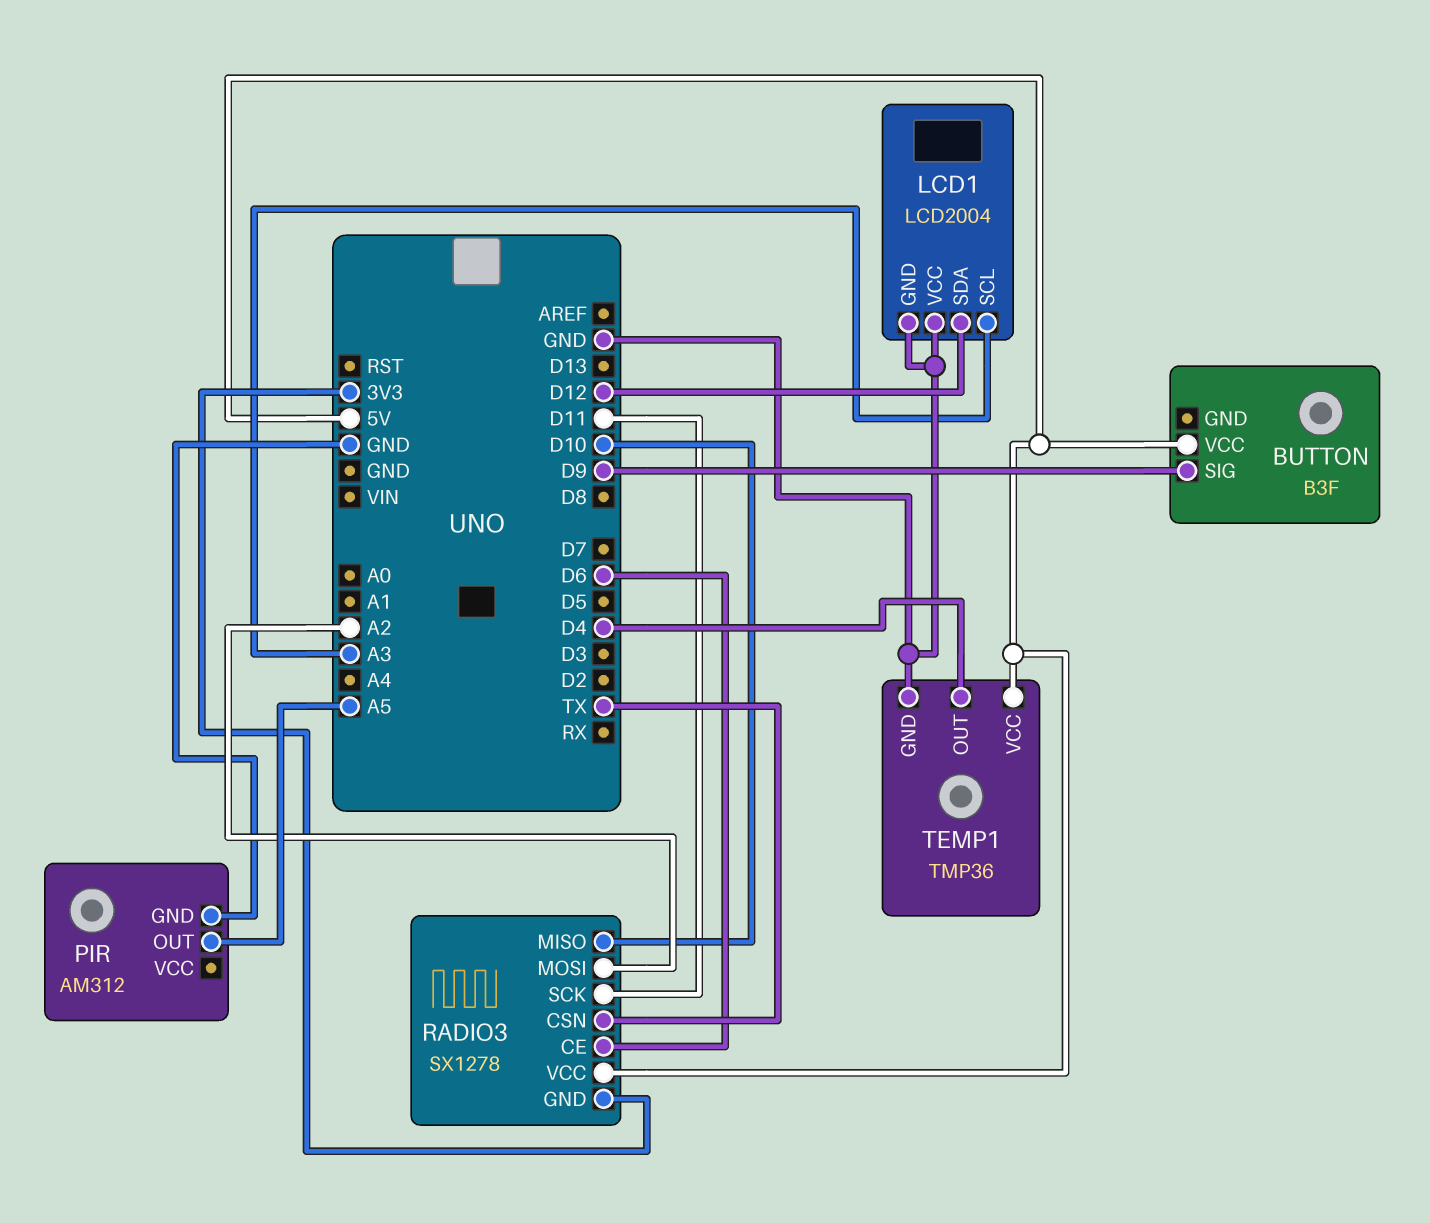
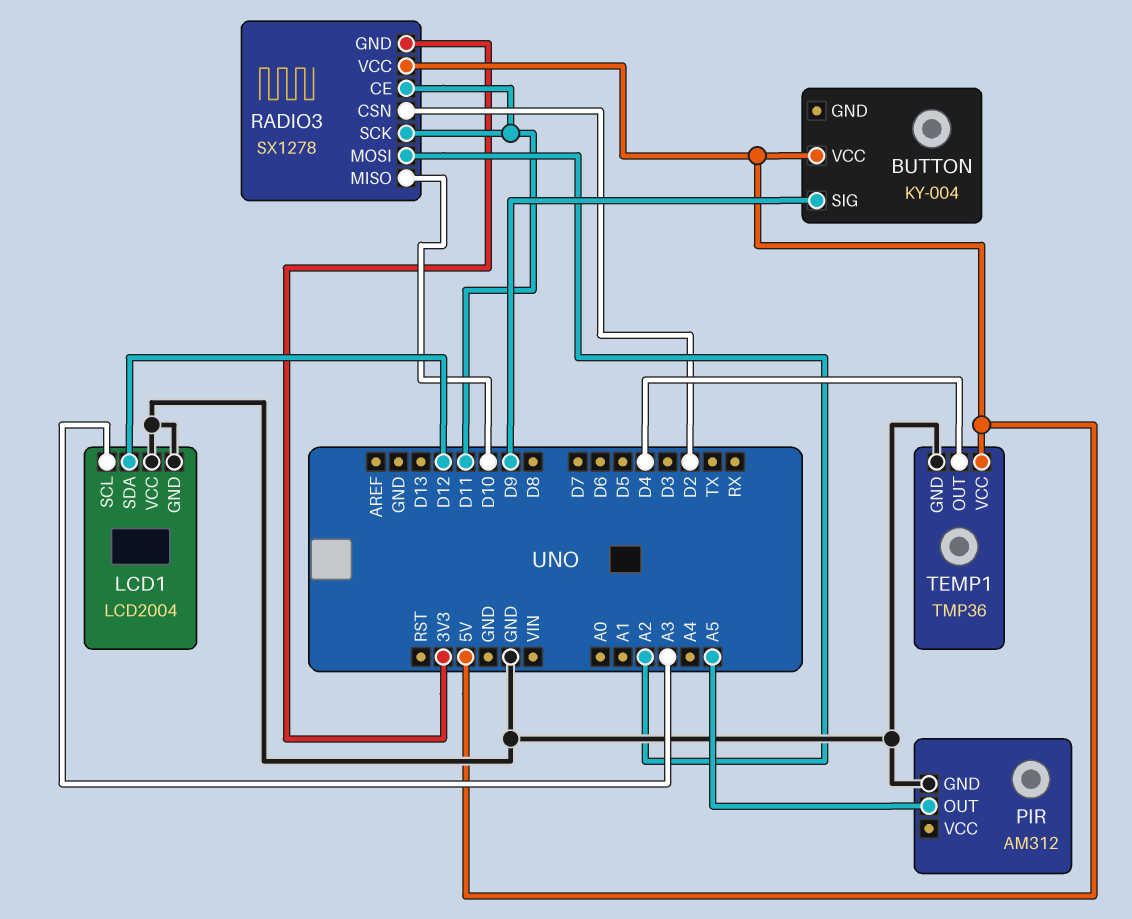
BUTTON: B3F -> KY-004
RADIO3 pin CE: D6 -> D11
RADIO3 pin CSN: TX -> D2

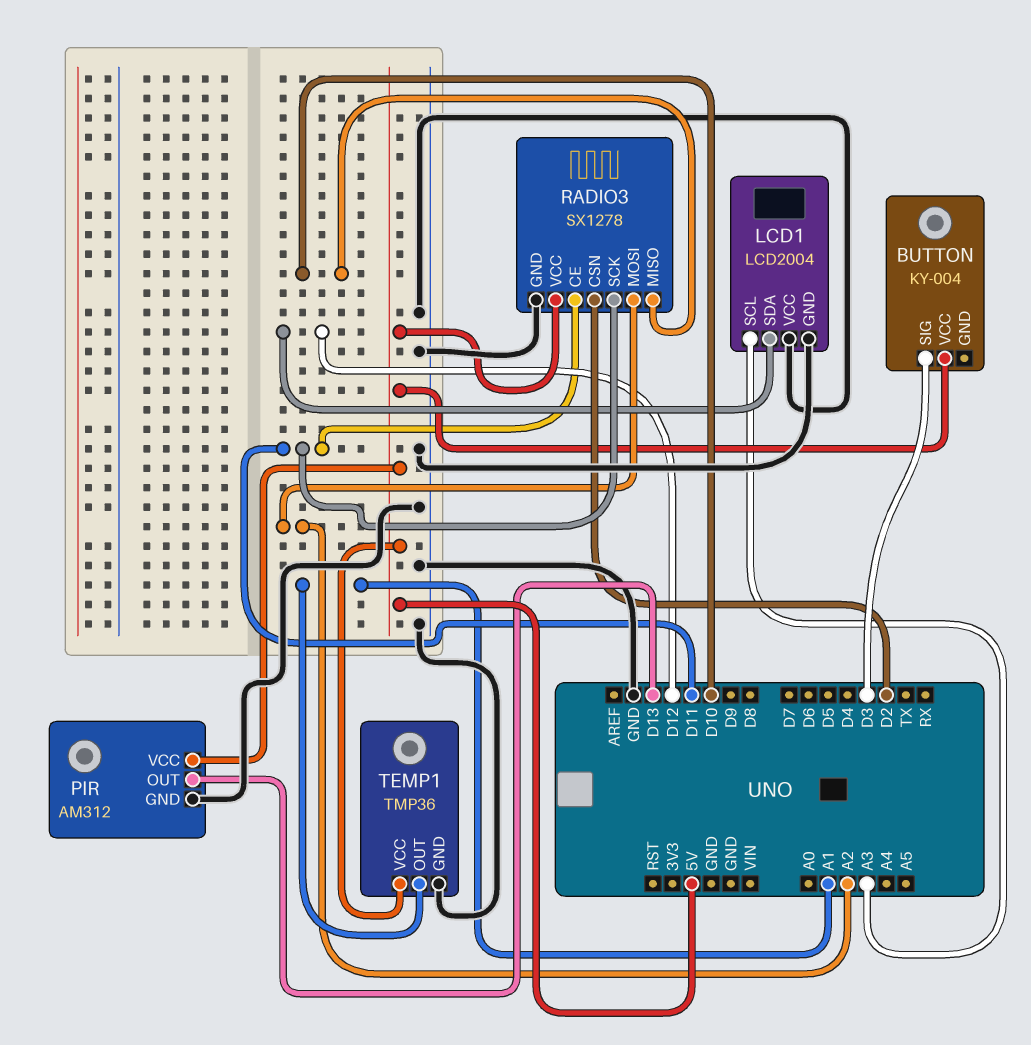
BUTTON pin SIG: D9 -> D3
PIR pin OUT: A5 -> D13
PIR pin VCC: none -> 5V
RADIO3 pin GND: 3V3 -> GND
TEMP1 pin OUT: D4 -> A1

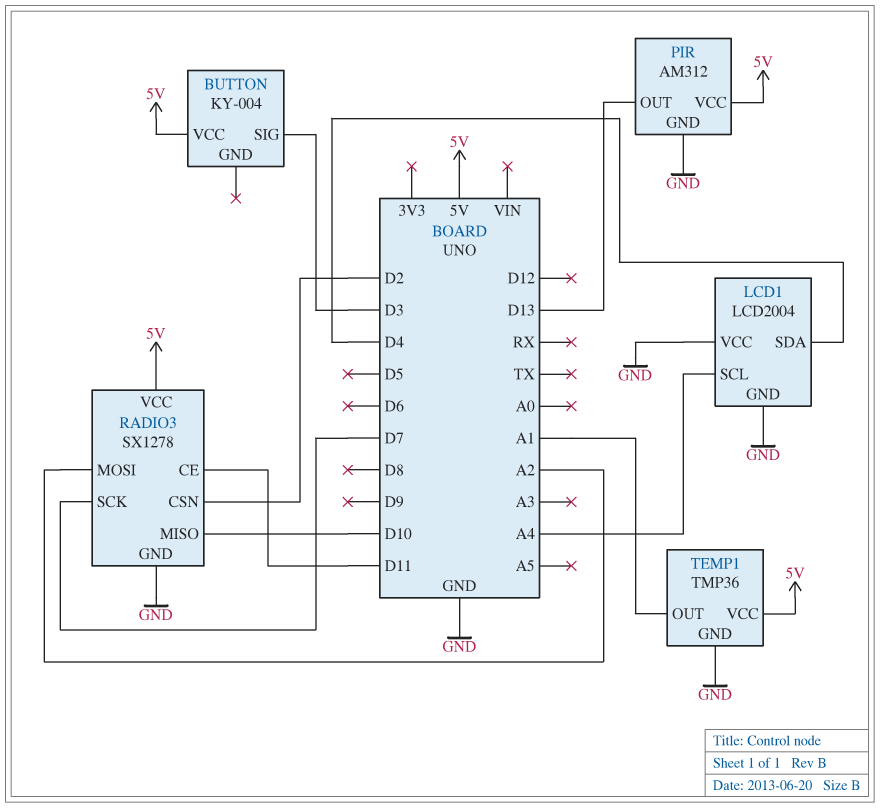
LCD1 pin SCL: A3 -> A4
LCD1 pin SDA: D12 -> D4
RADIO3 pin SCK: D11 -> D7

